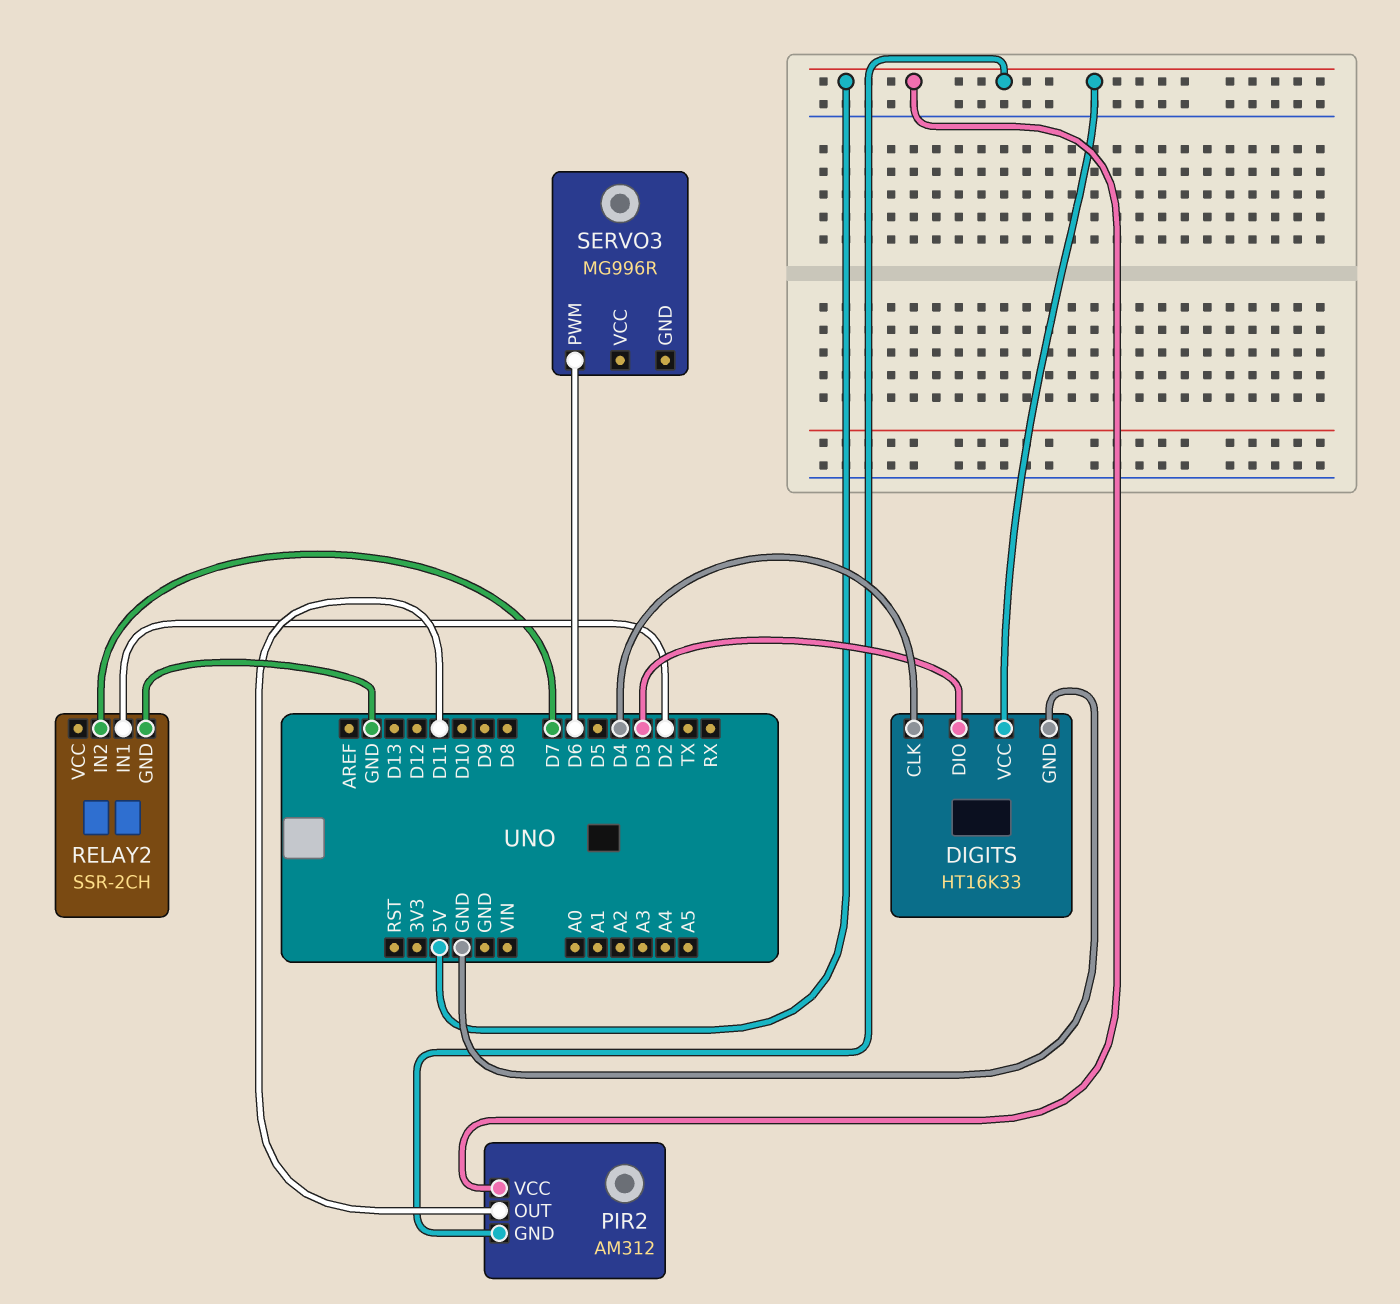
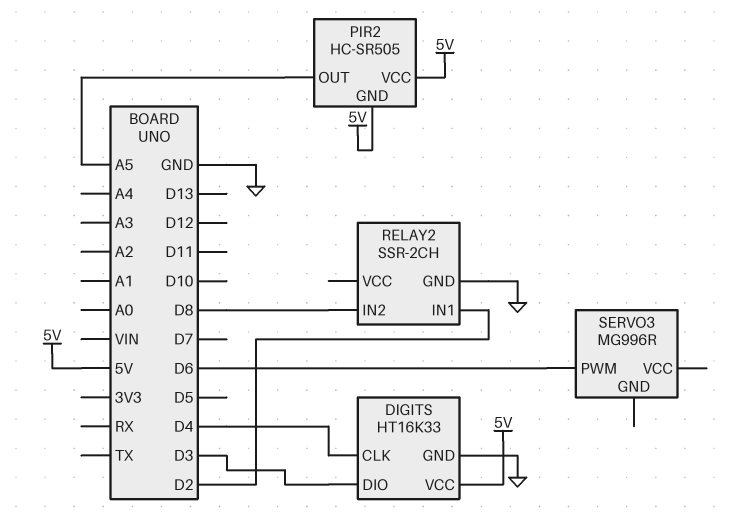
PIR2: AM312 -> HC-SR505
PIR2 pin OUT: D11 -> A5
RELAY2 pin IN2: D7 -> D8

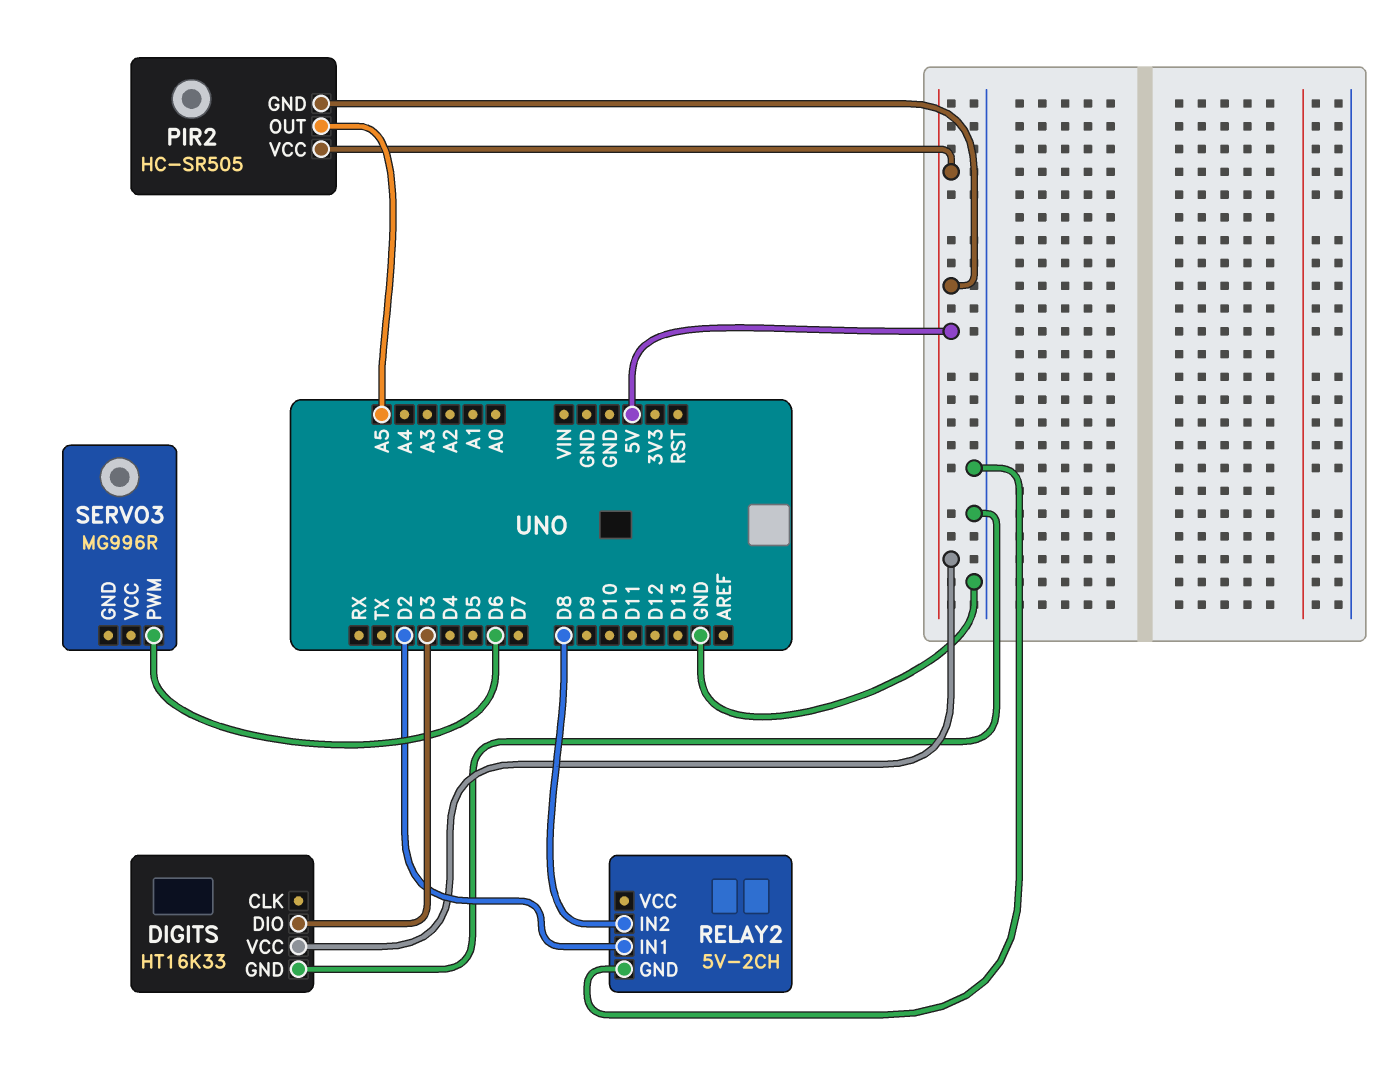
DIGITS pin CLK: D4 -> none
RELAY2: SSR-2CH -> 5V-2CH

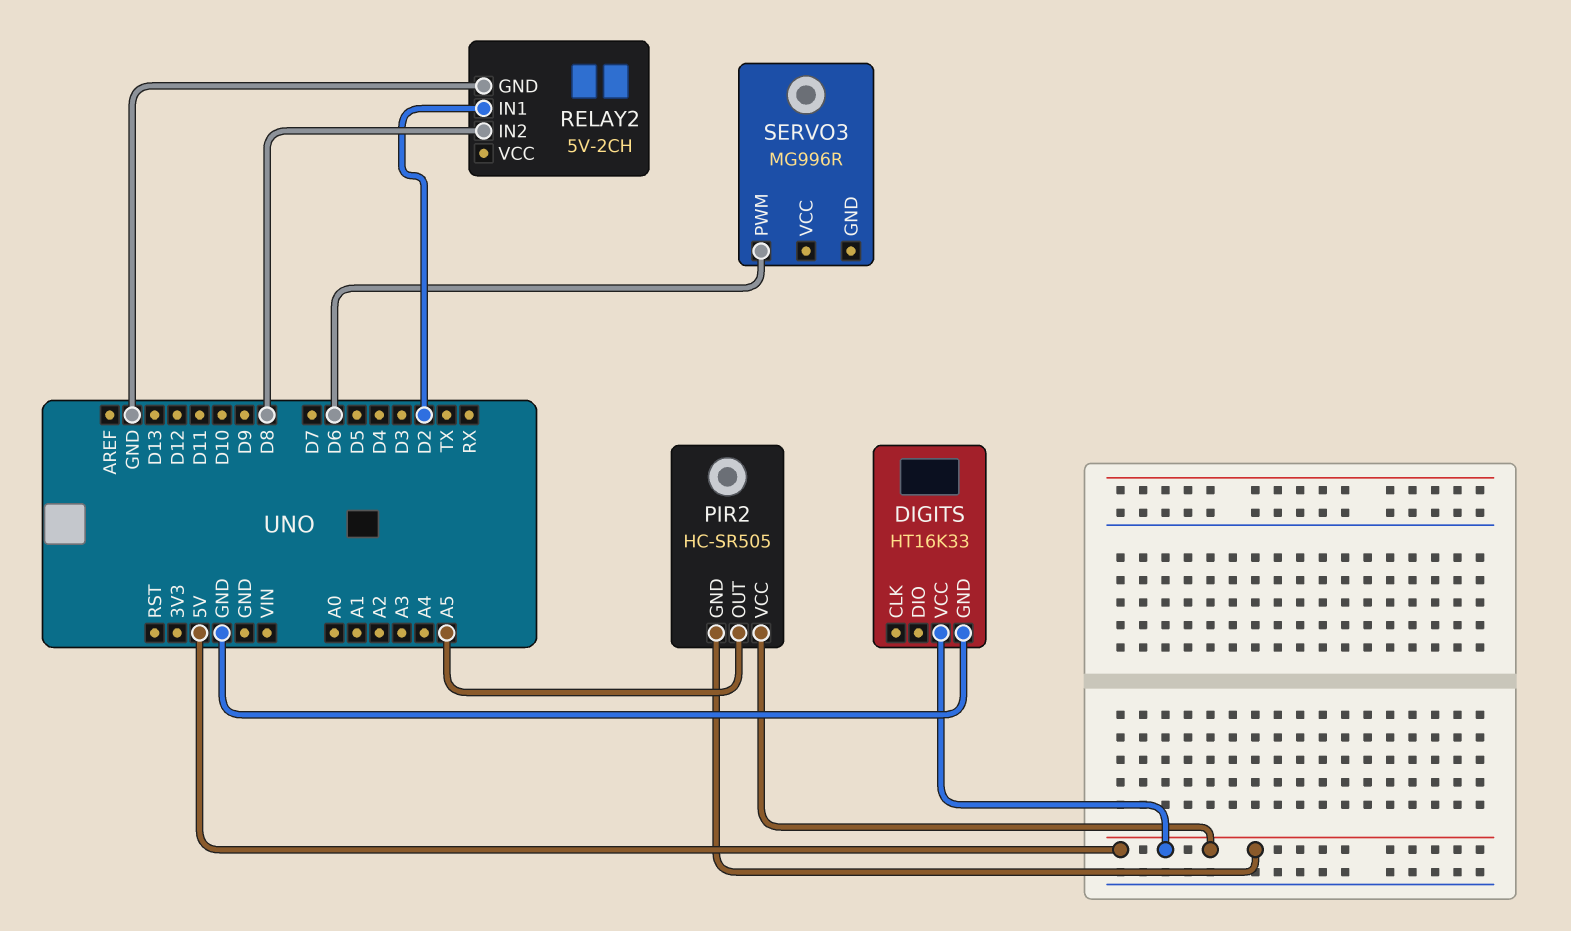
DIGITS pin DIO: D3 -> none

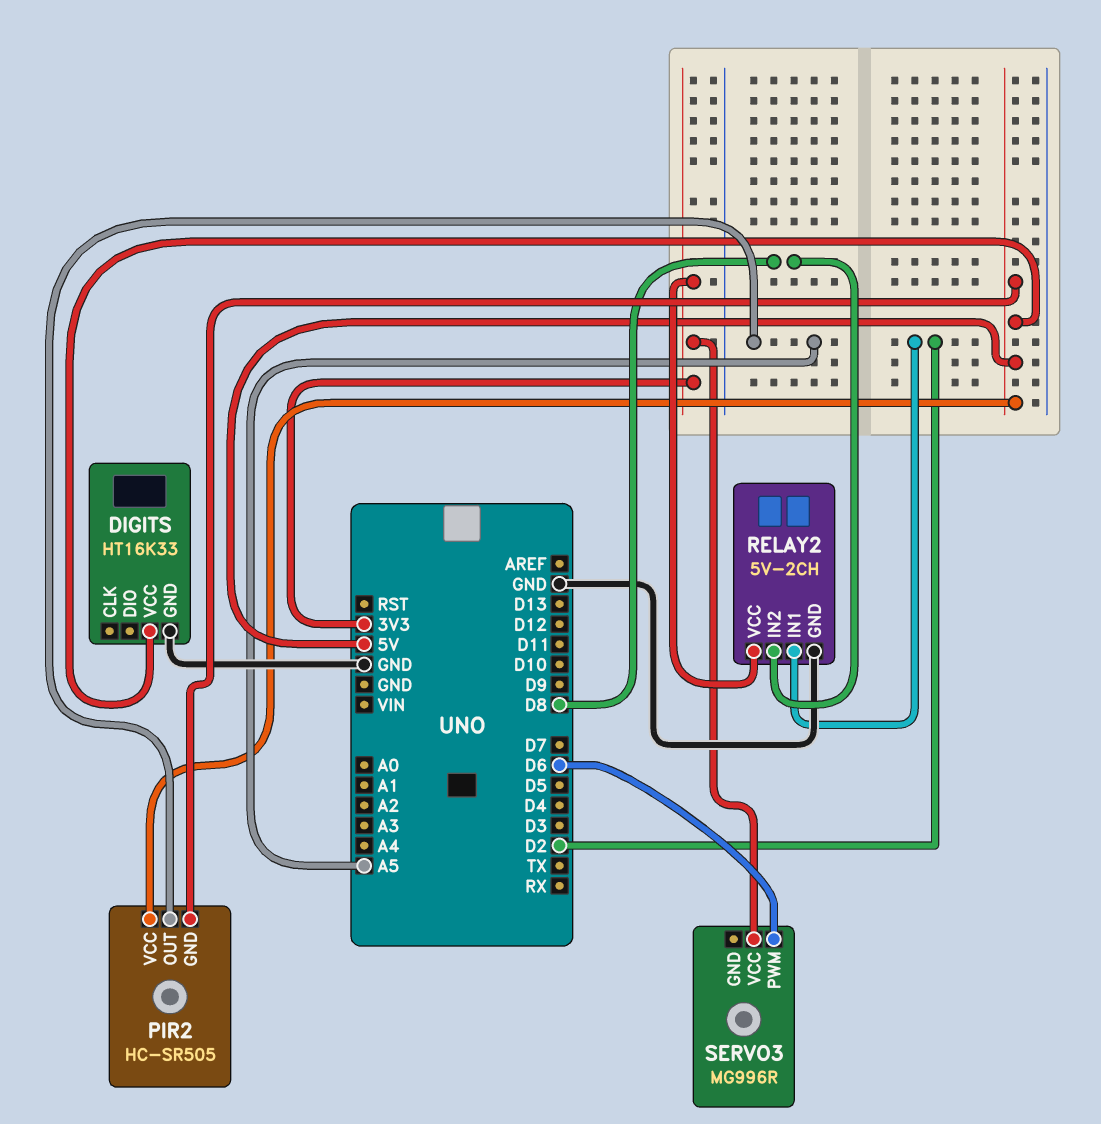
RELAY2 pin VCC: none -> 3V3
SERVO3 pin VCC: none -> 3V3

